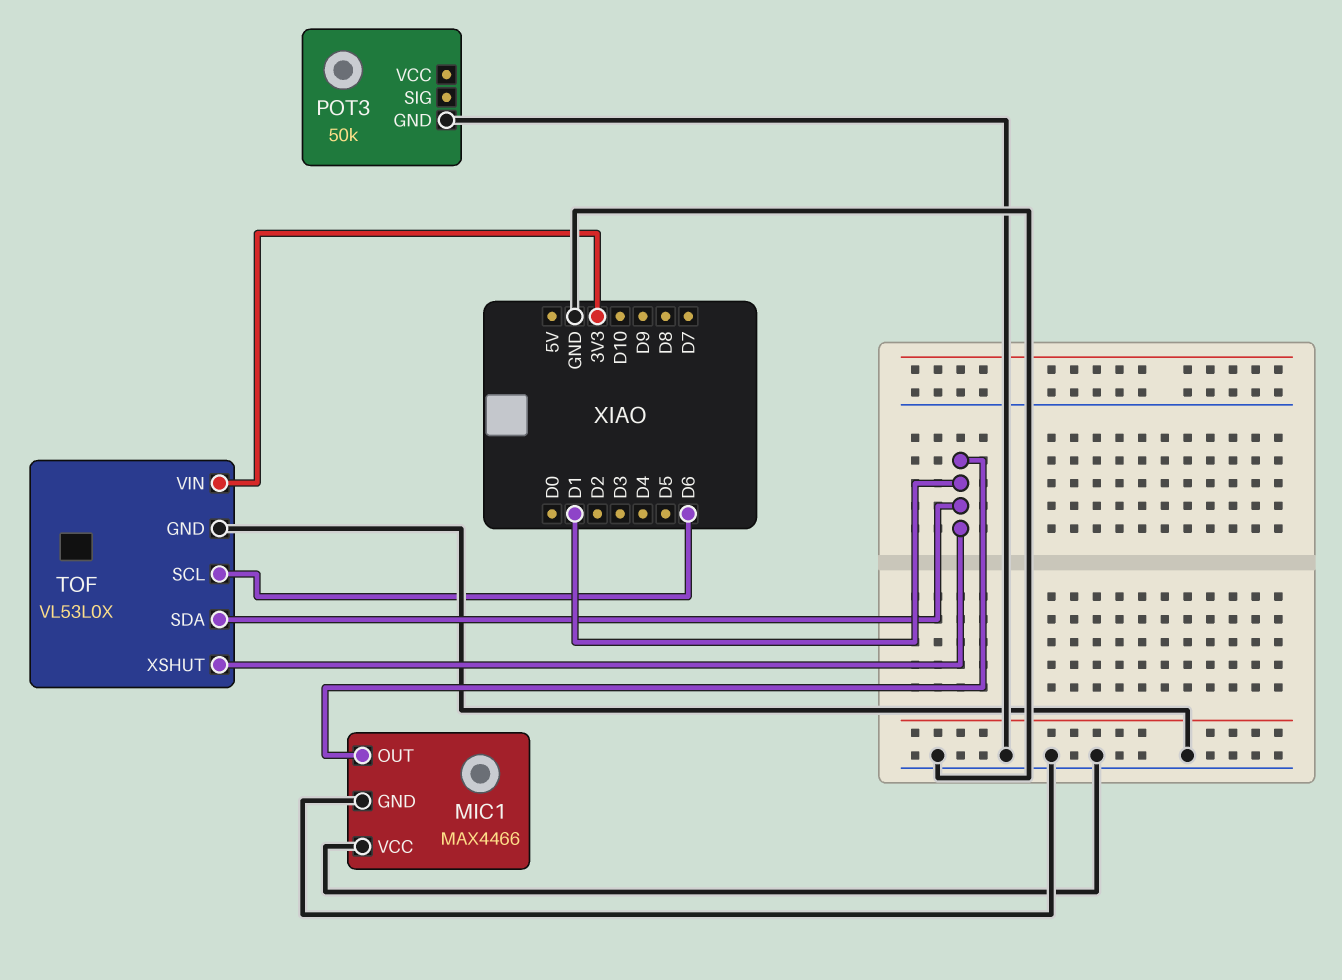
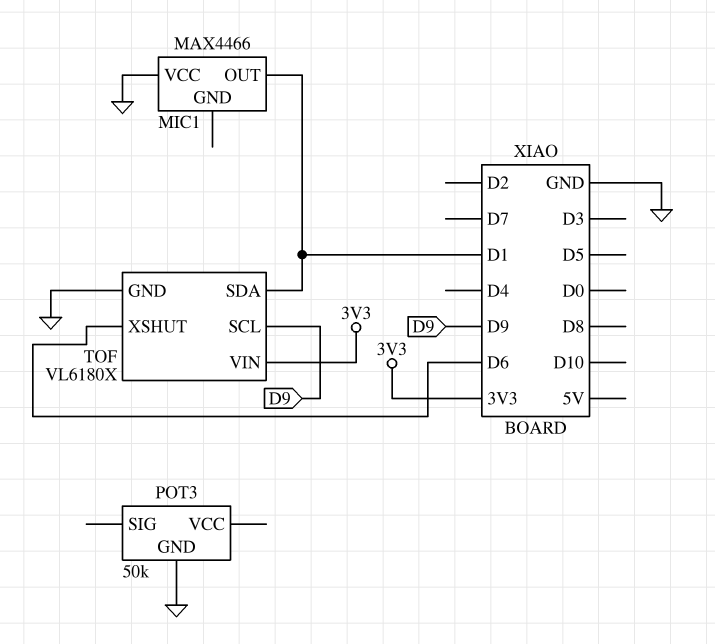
MIC1 pin GND: GND -> none
TOF: VL53L0X -> VL6180X
TOF pin SCL: D6 -> D9
TOF pin XSHUT: D1 -> D6

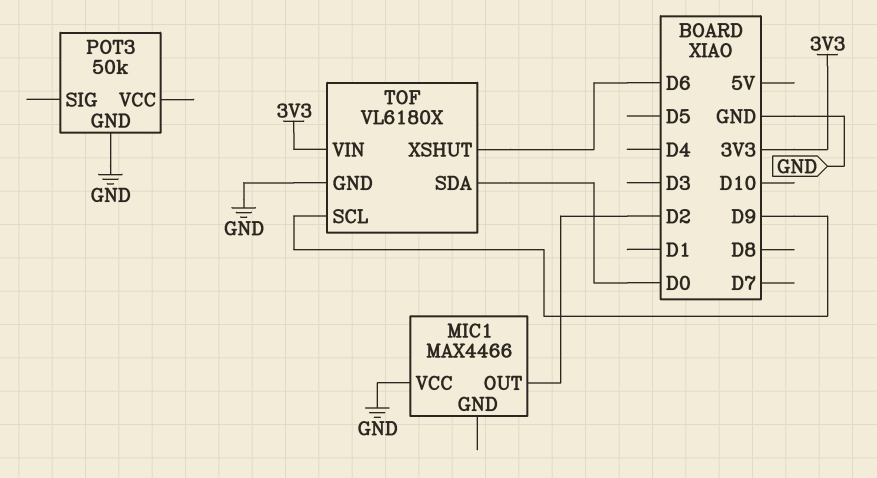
MIC1 pin OUT: D1 -> D2
TOF pin SDA: D1 -> D0

